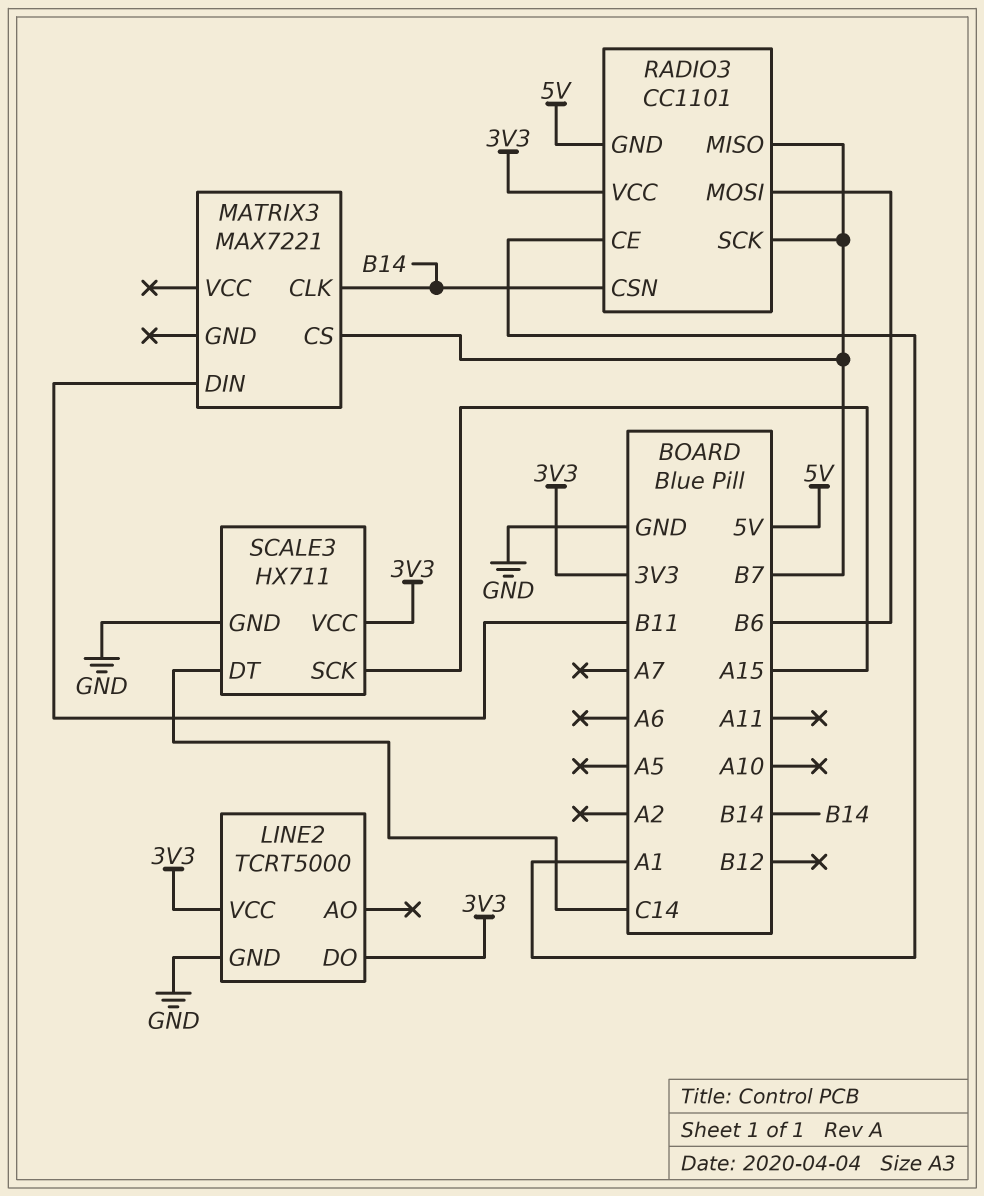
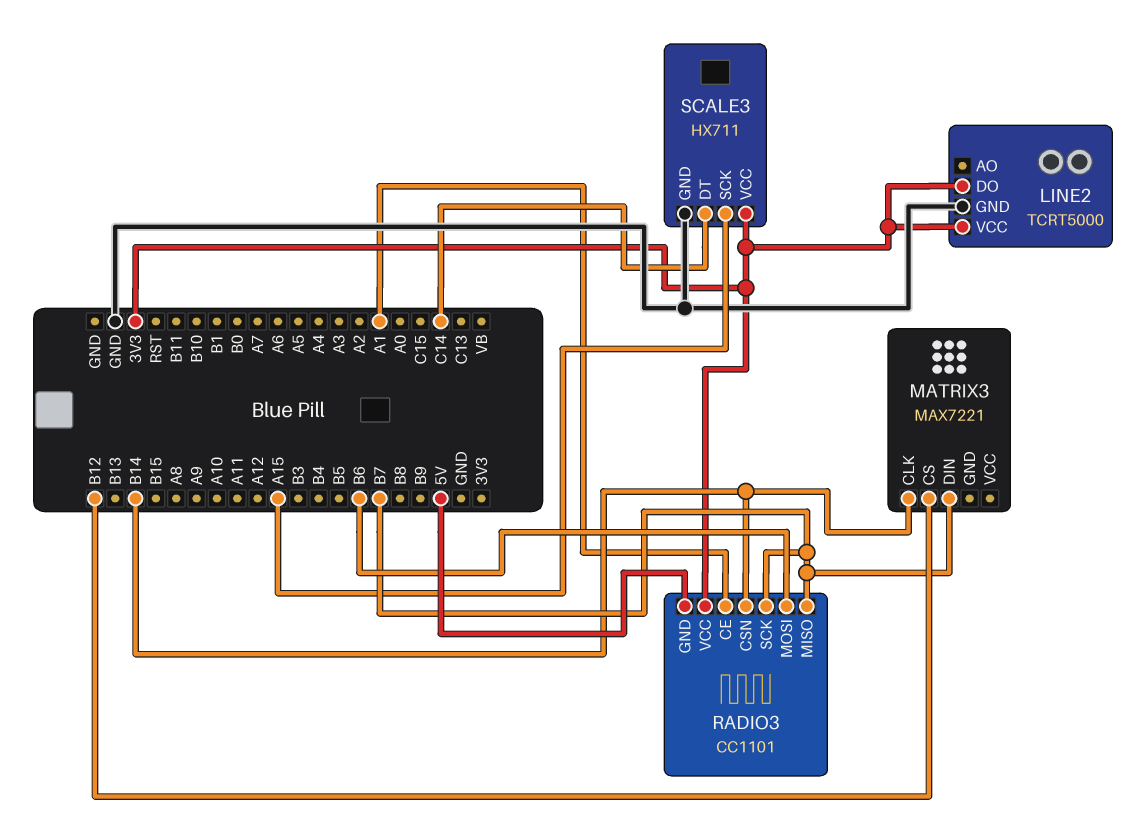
MATRIX3 pin CS: B7 -> B12
MATRIX3 pin DIN: B11 -> B7

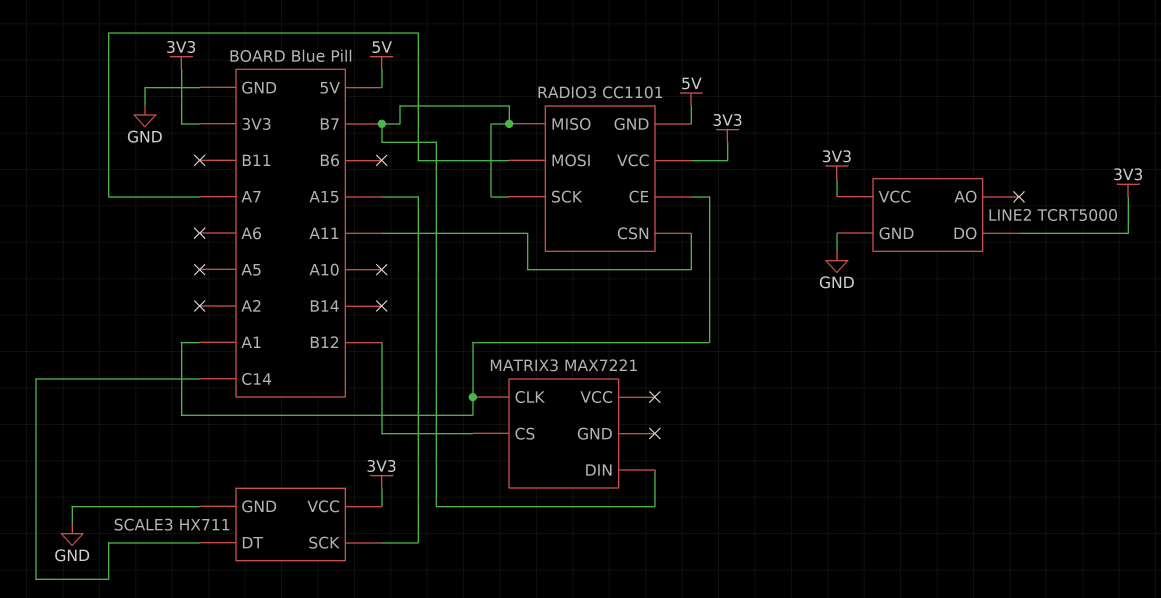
MATRIX3 pin CLK: B14 -> A1
RADIO3 pin CSN: B14 -> A11
RADIO3 pin MOSI: B6 -> A7

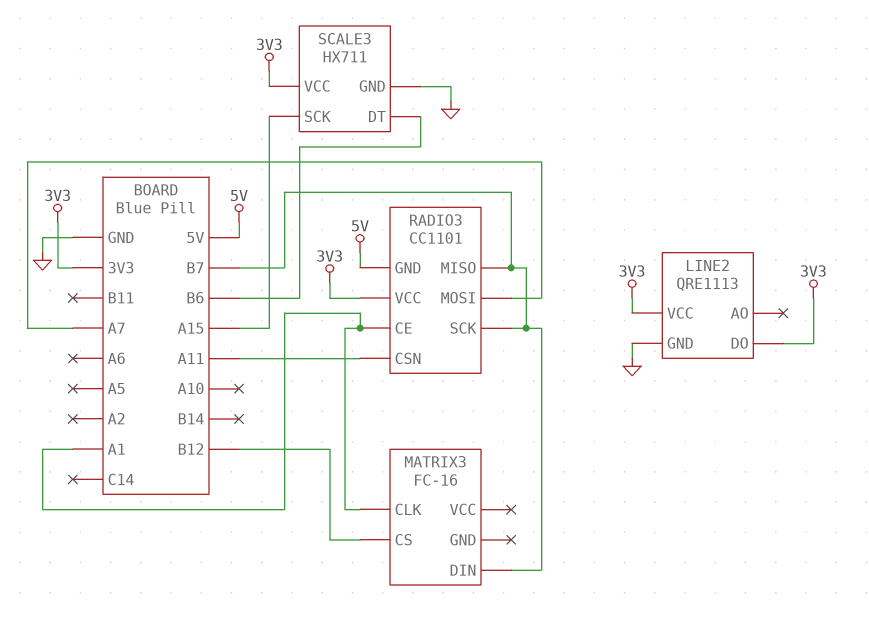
LINE2: TCRT5000 -> QRE1113
MATRIX3: MAX7221 -> FC-16
SCALE3 pin DT: C14 -> B6

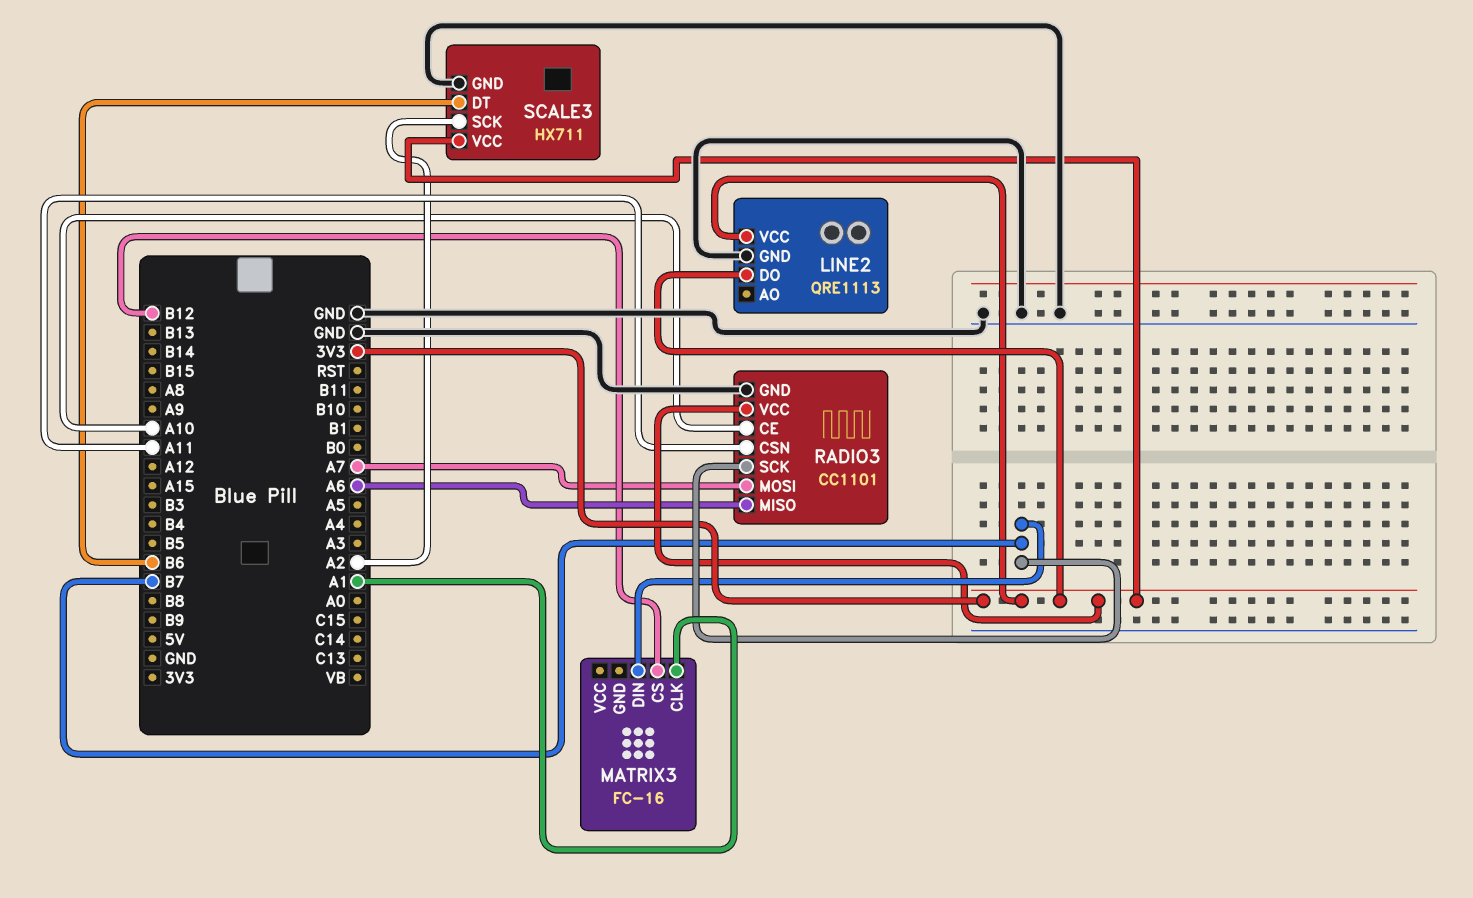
RADIO3 pin CE: A1 -> A10
RADIO3 pin GND: 5V -> GND
RADIO3 pin MISO: B7 -> A6
SCALE3 pin SCK: A15 -> A2

